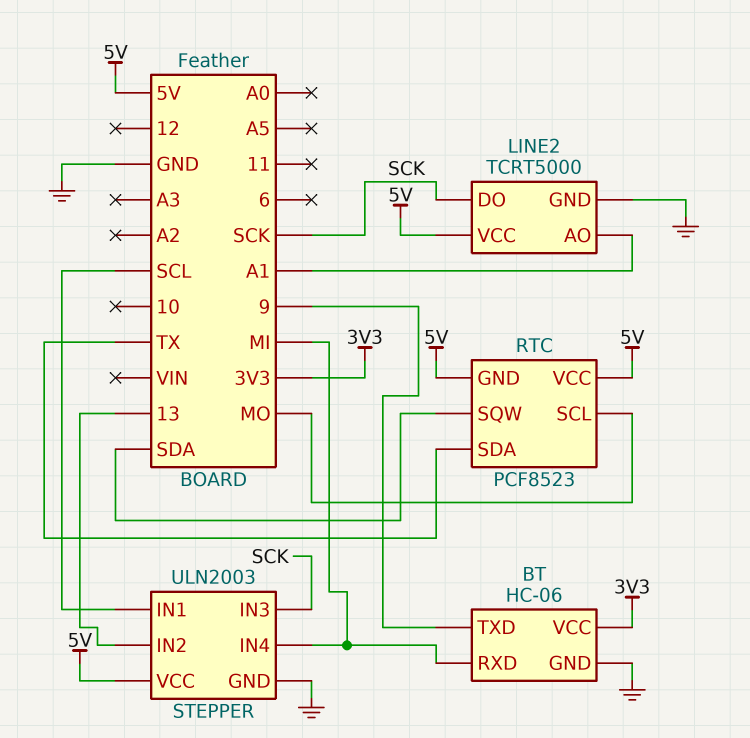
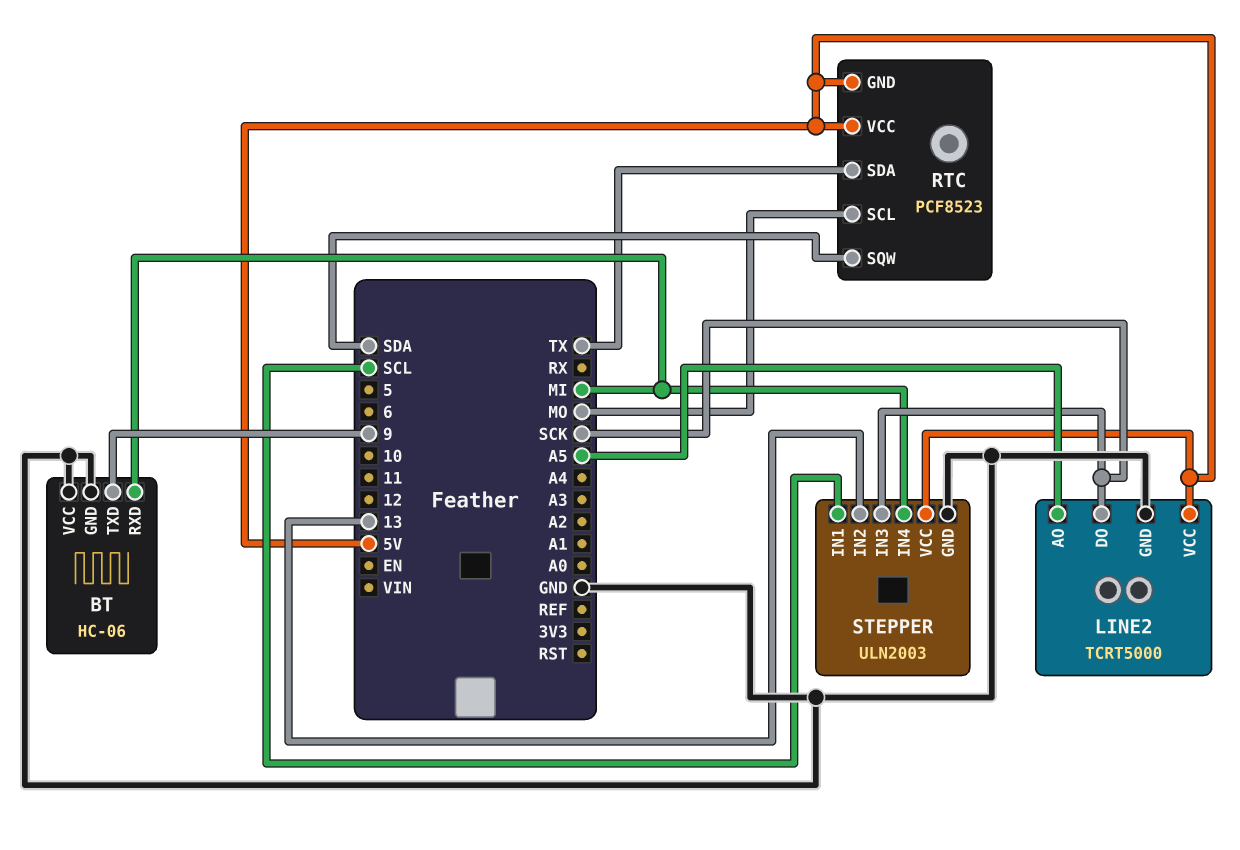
BT pin VCC: 3V3 -> GND
LINE2 pin AO: A1 -> A5

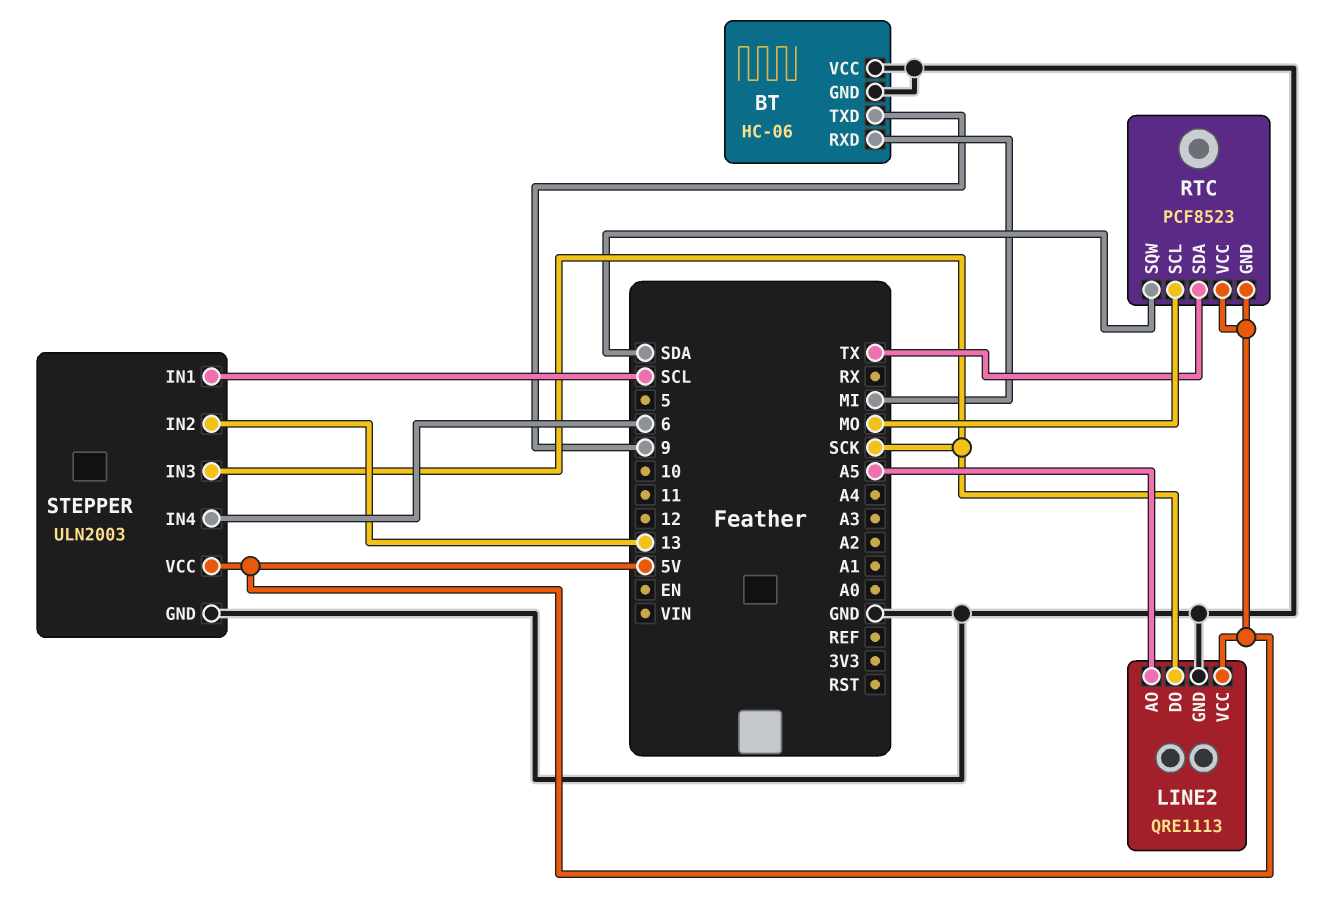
LINE2: TCRT5000 -> QRE1113
STEPPER pin IN4: MI -> 6

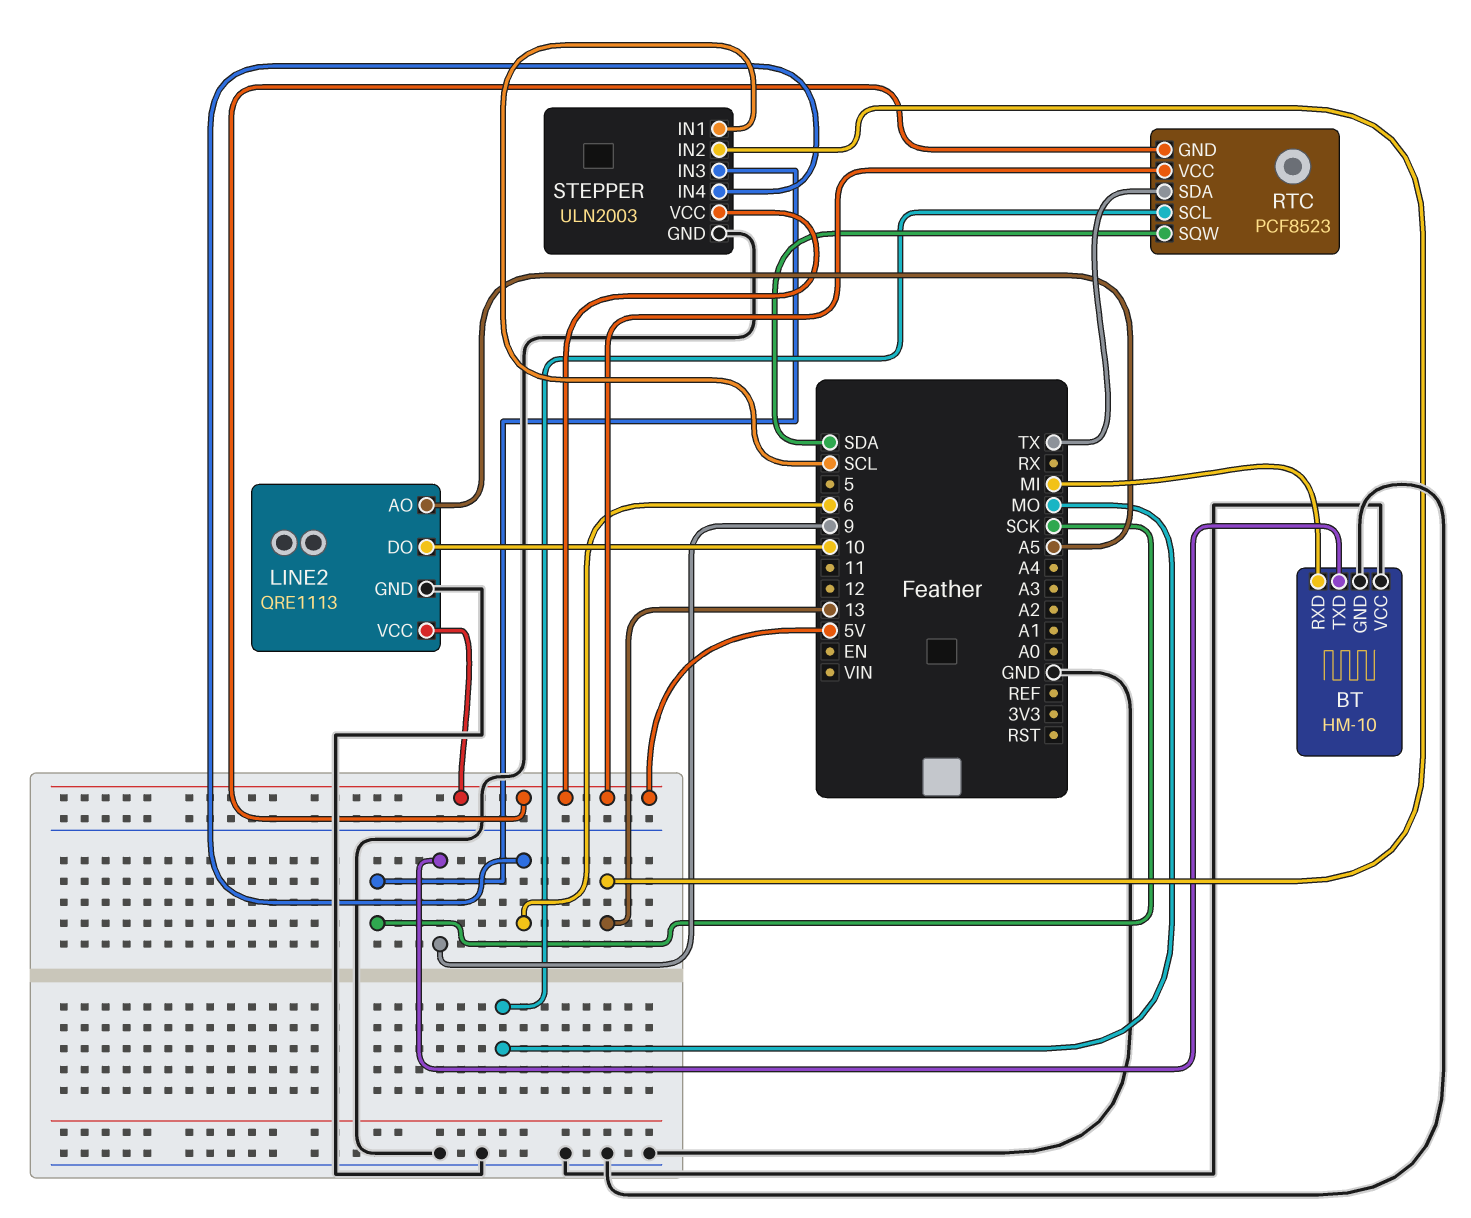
BT: HC-06 -> HM-10
LINE2 pin DO: SCK -> 10

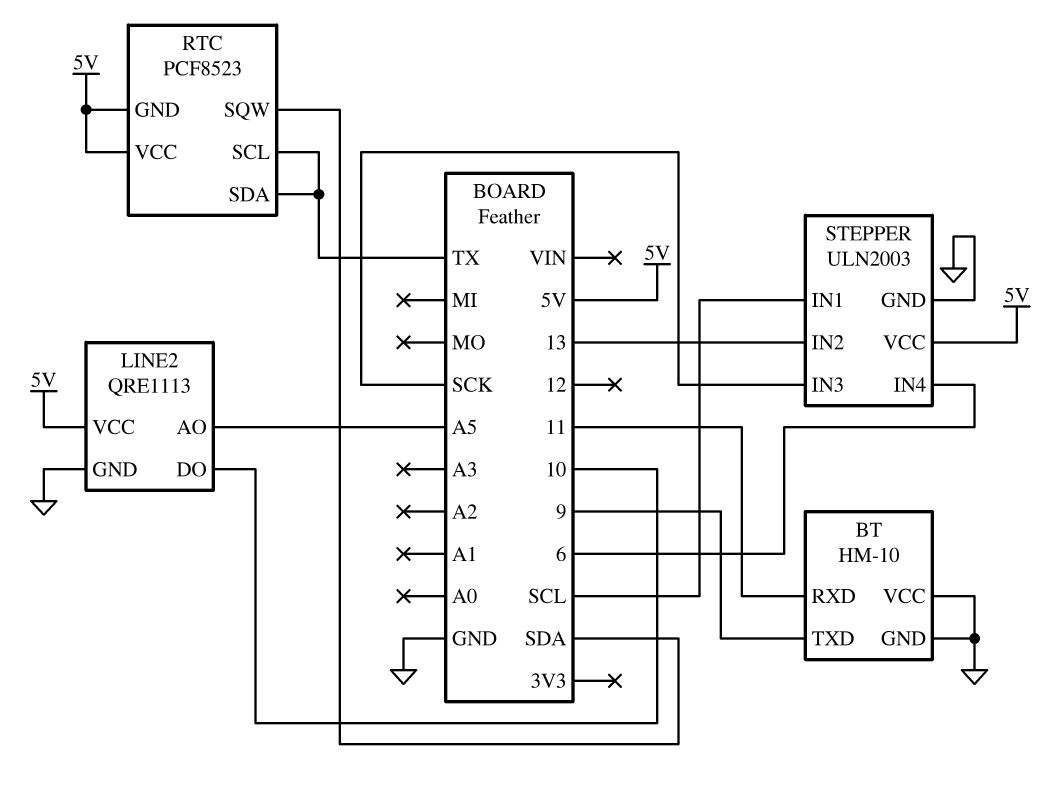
BT pin RXD: MI -> 11
RTC pin SCL: MO -> TX

